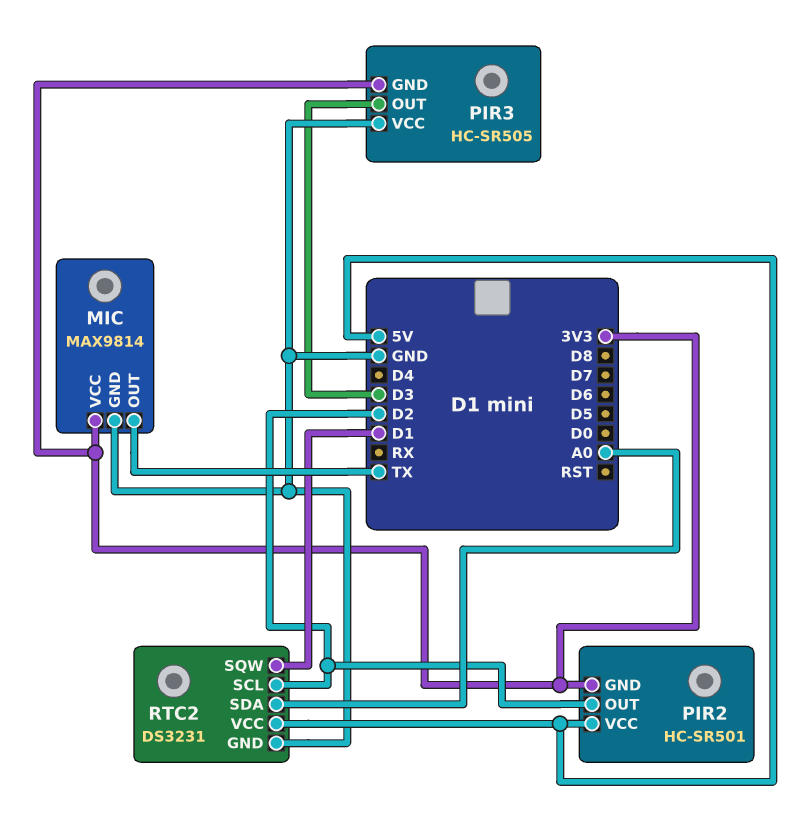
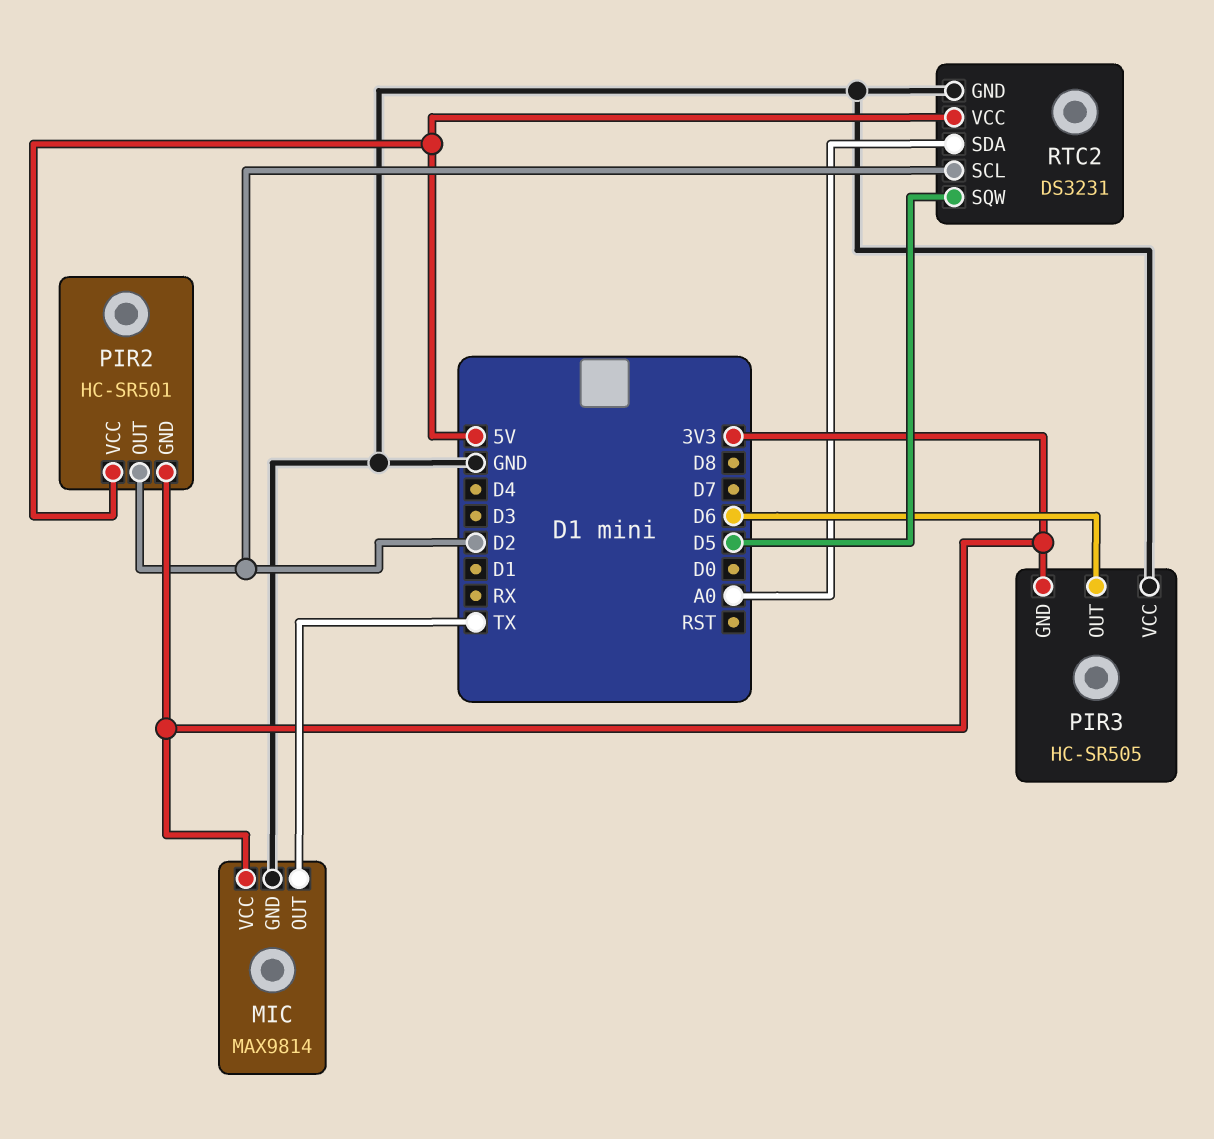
PIR3 pin OUT: D3 -> D6
RTC2 pin SQW: D1 -> D5

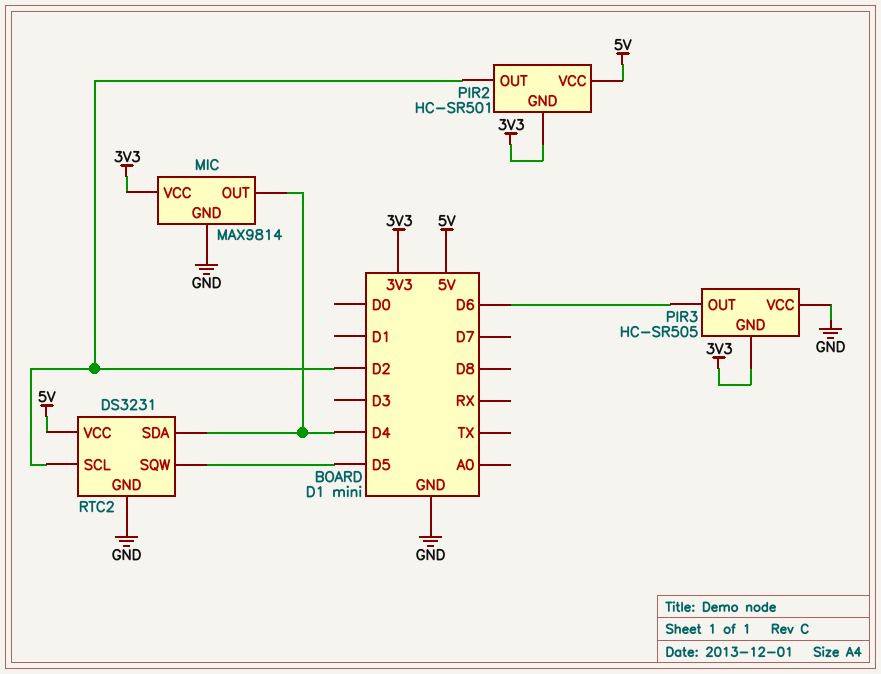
MIC pin OUT: TX -> D4
RTC2 pin SDA: A0 -> D4

